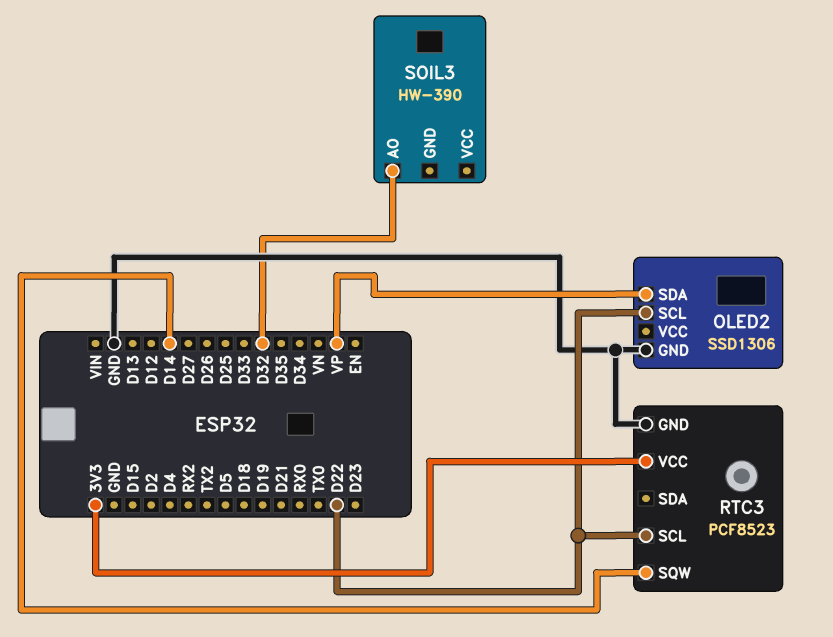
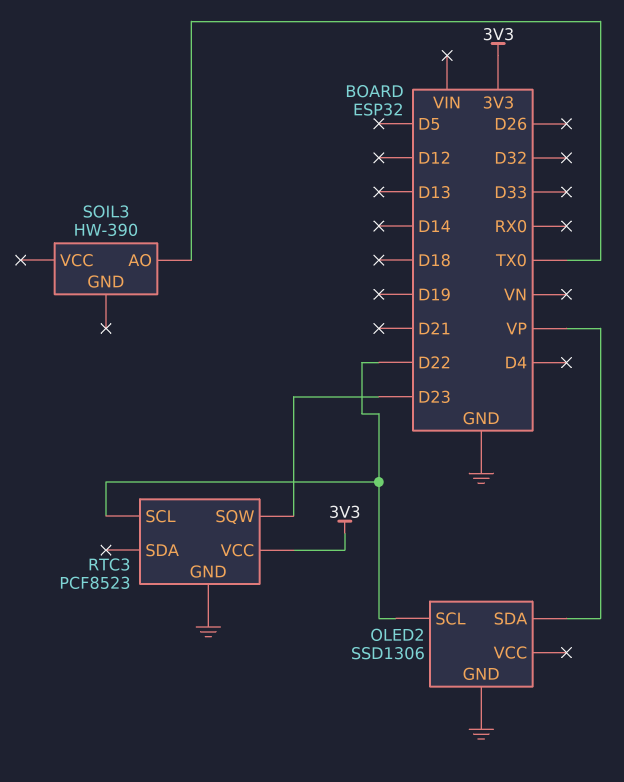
RTC3 pin SQW: D14 -> D23
SOIL3 pin AO: D32 -> TX0

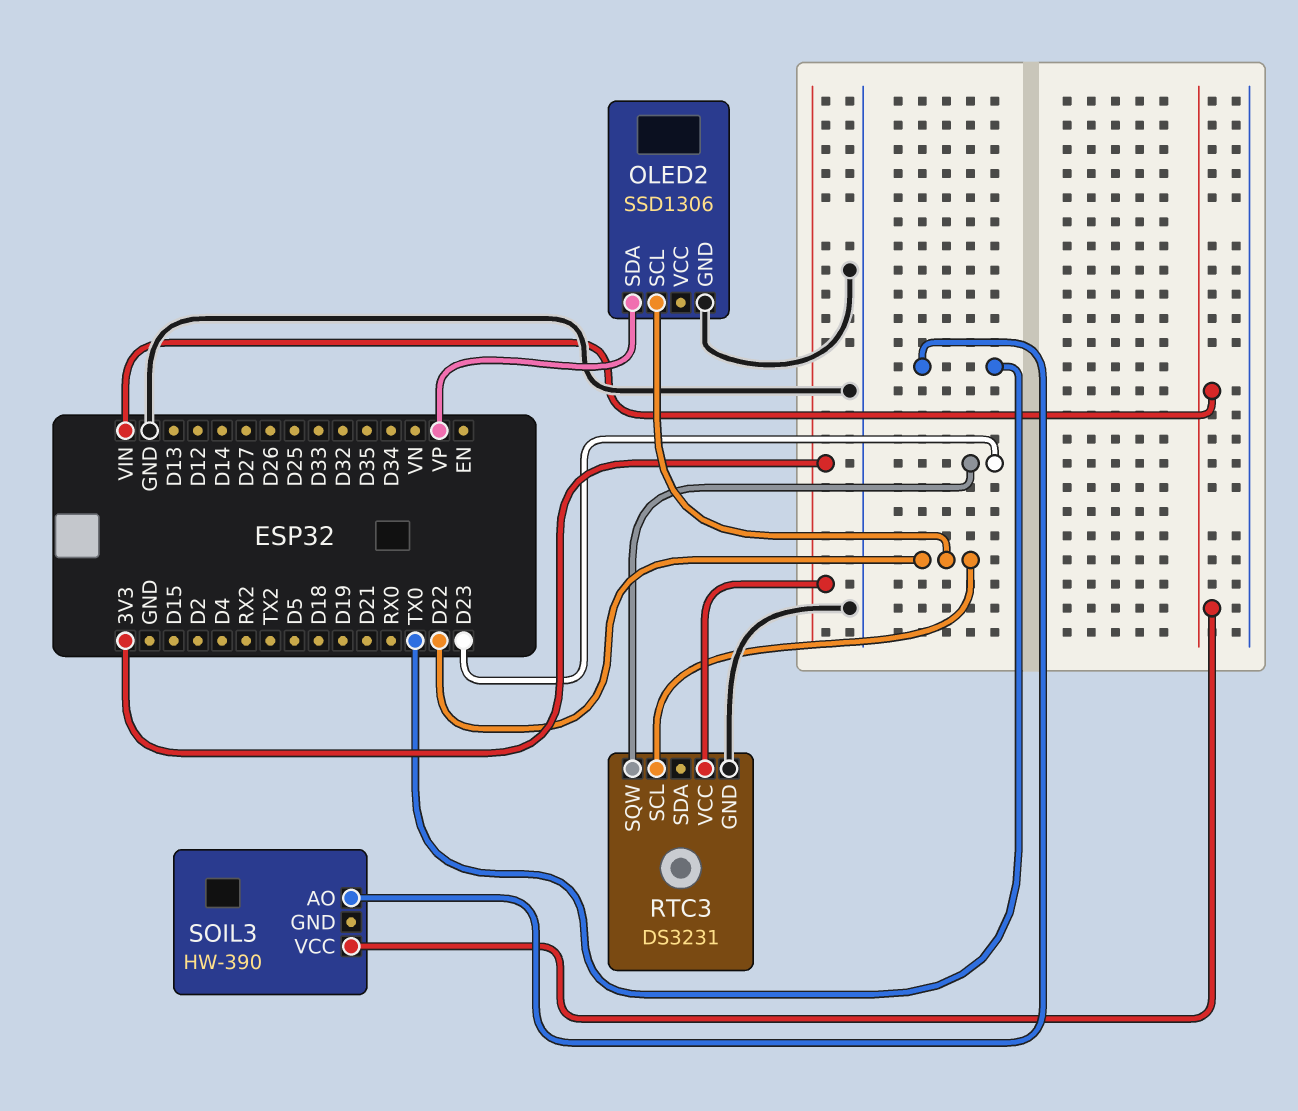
RTC3: PCF8523 -> DS3231
SOIL3 pin VCC: none -> VIN

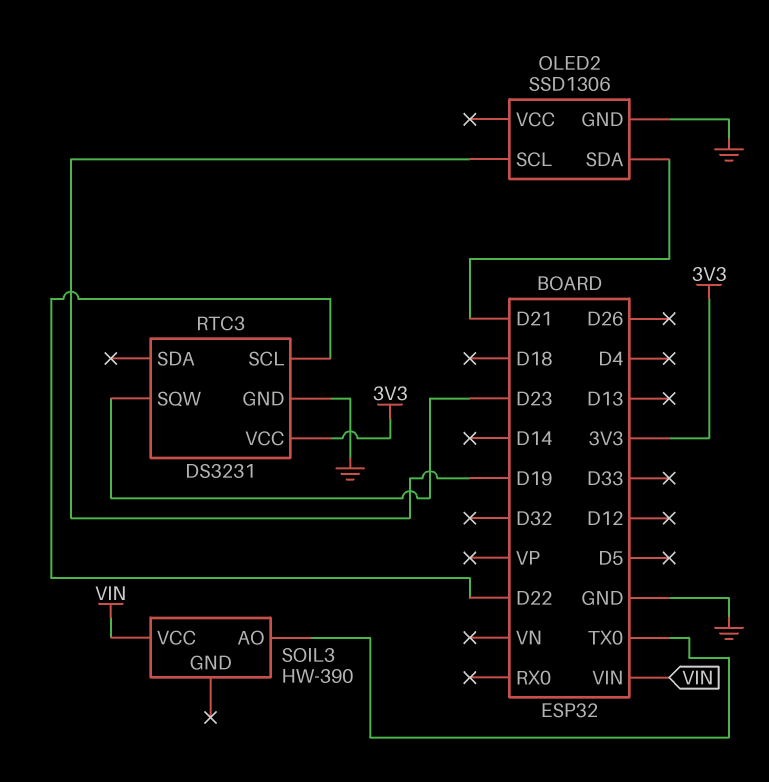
OLED2 pin SCL: D22 -> D19
OLED2 pin SDA: VP -> D21

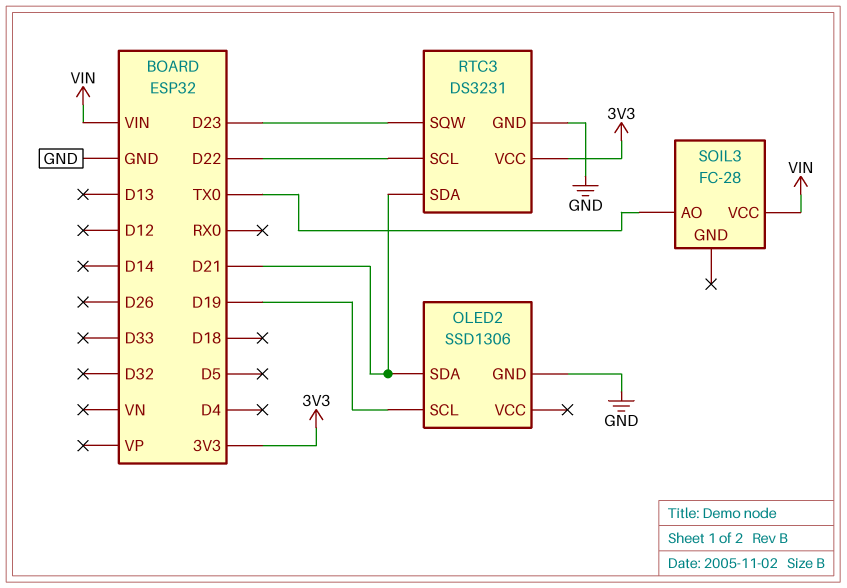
RTC3 pin SDA: none -> D21
SOIL3: HW-390 -> FC-28

